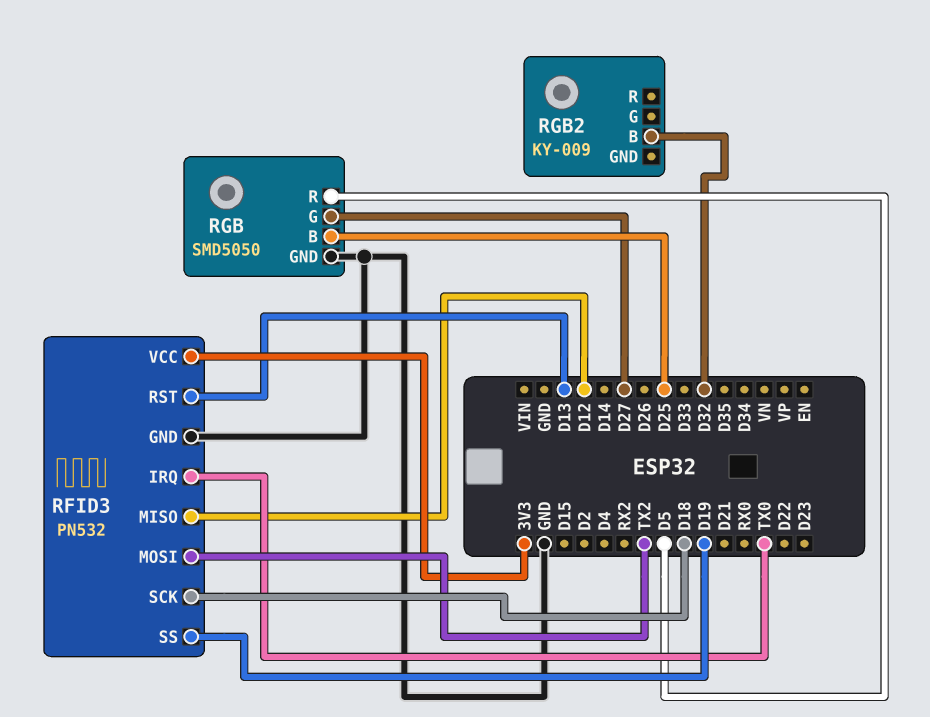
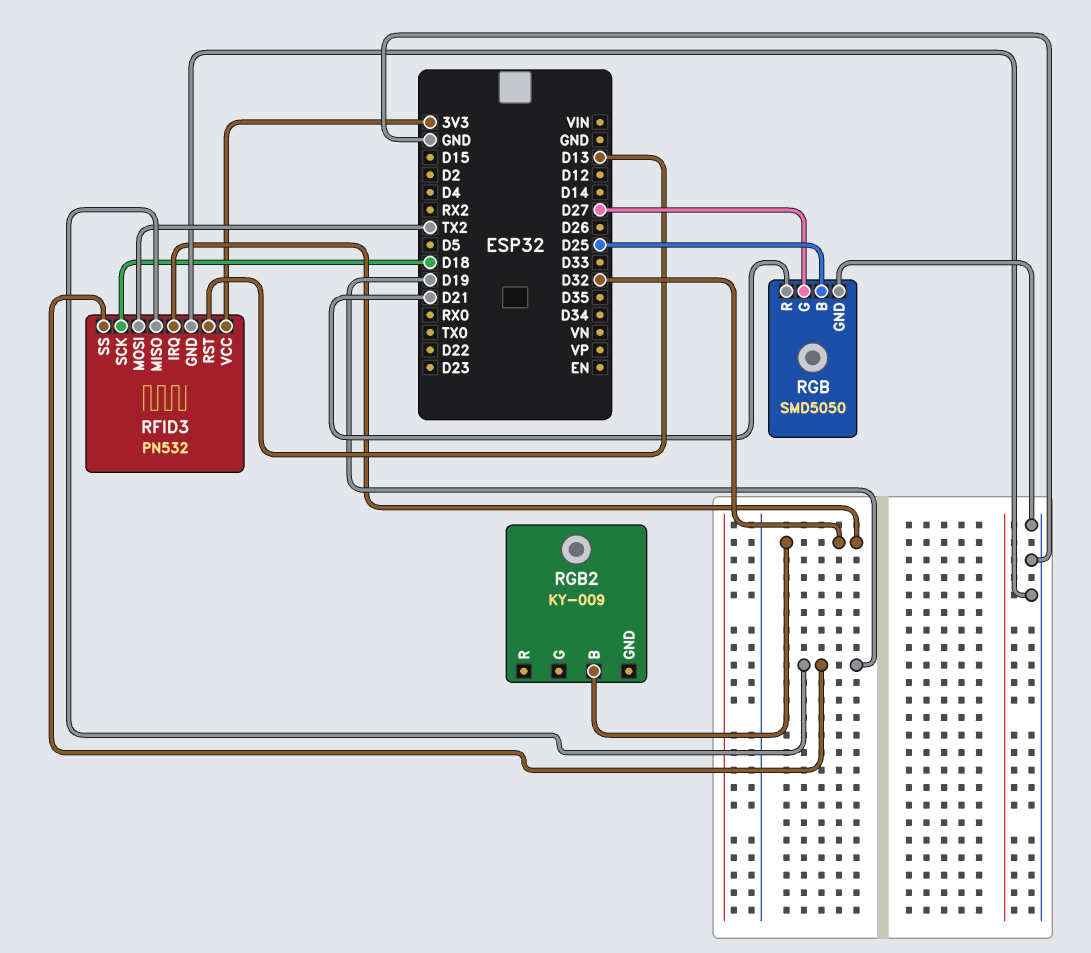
RFID3 pin IRQ: TX0 -> D32
RFID3 pin MISO: D12 -> D19
RGB pin R: D5 -> D21

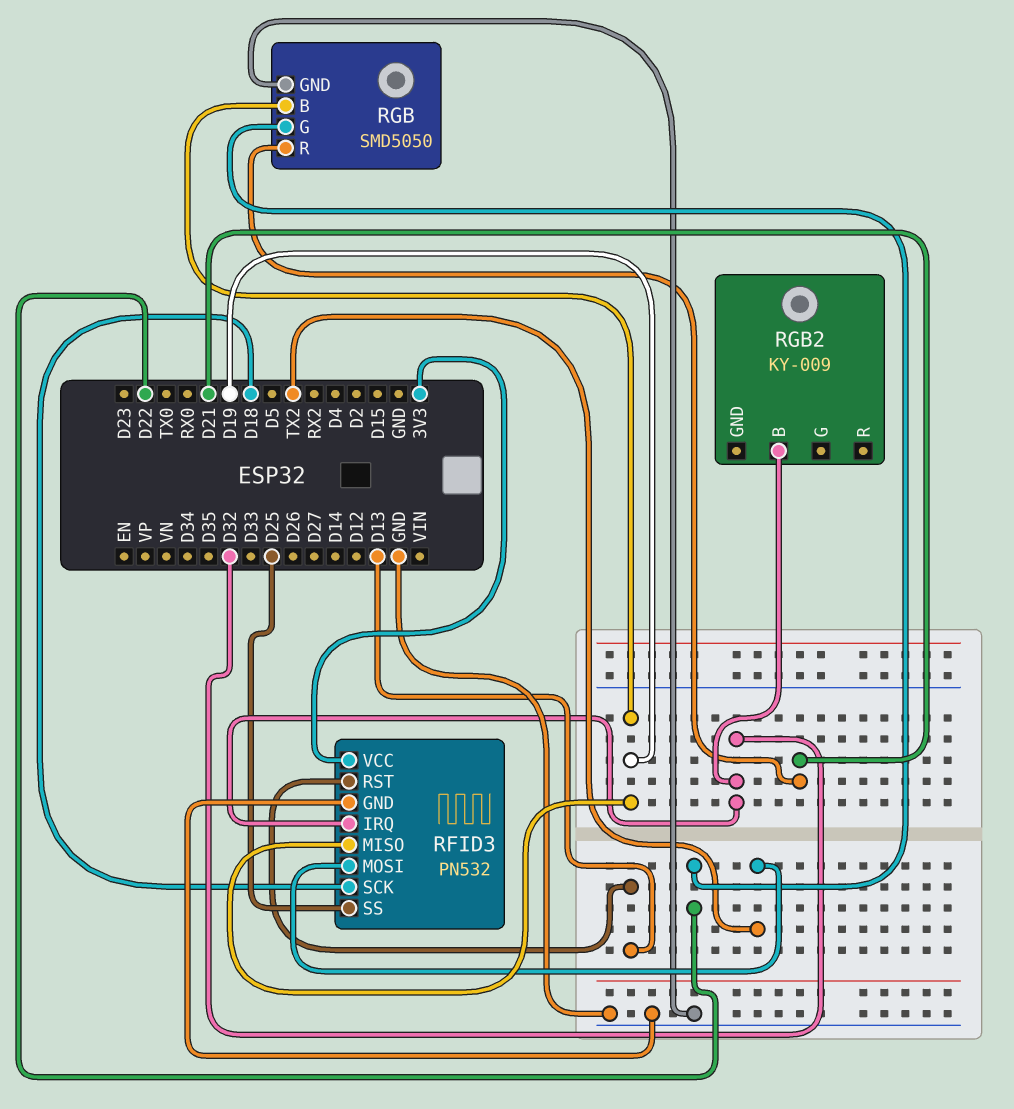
RFID3 pin SS: D19 -> D25
RGB pin B: D25 -> D19
RGB pin G: D27 -> D22

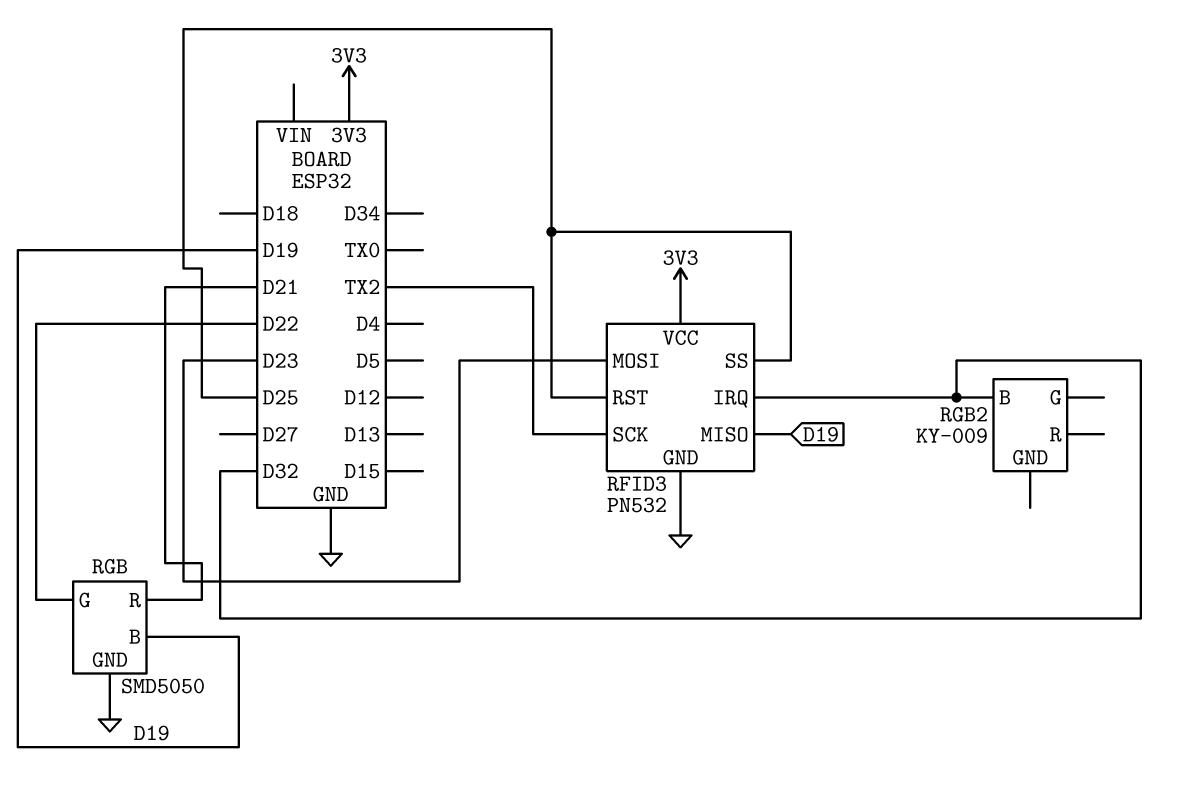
RFID3 pin MOSI: TX2 -> D23
RFID3 pin RST: D13 -> D25
RFID3 pin SCK: D18 -> TX2

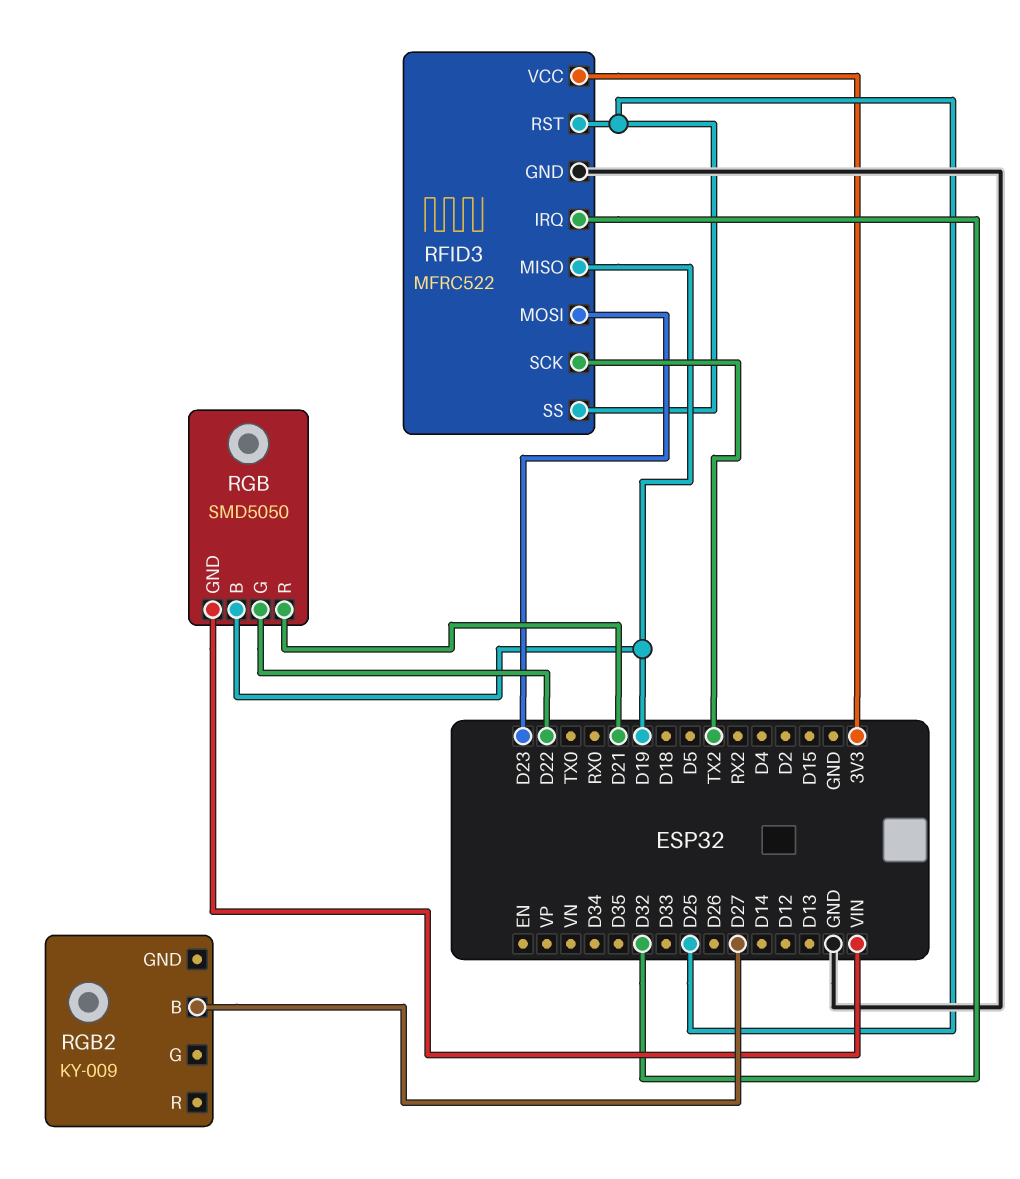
RFID3: PN532 -> MFRC522
RGB pin GND: GND -> VIN
RGB2 pin B: D32 -> D27

